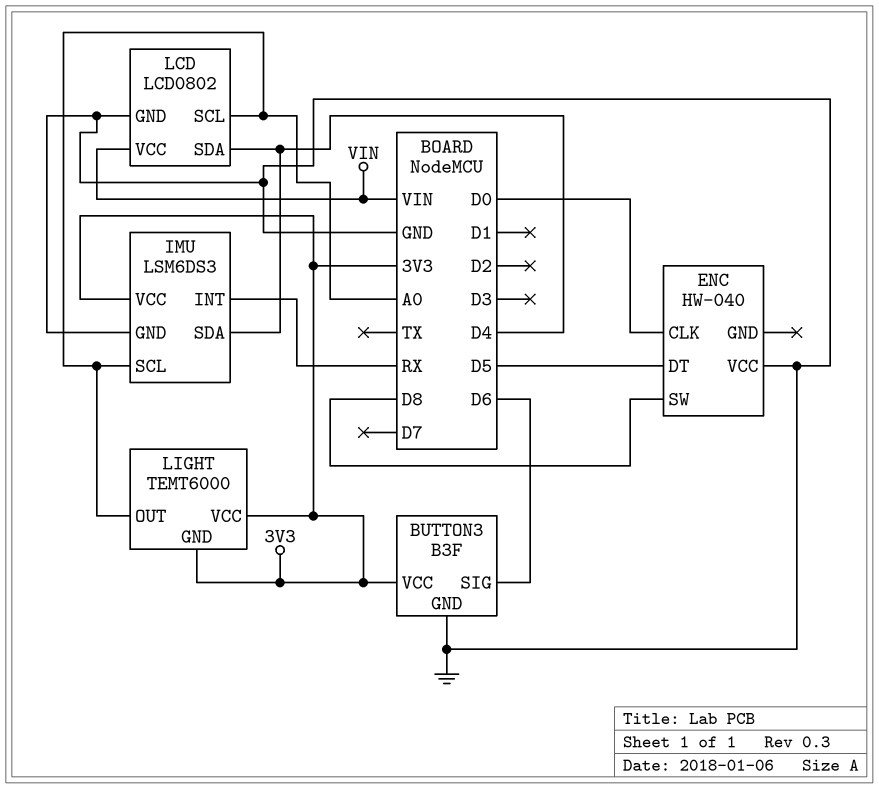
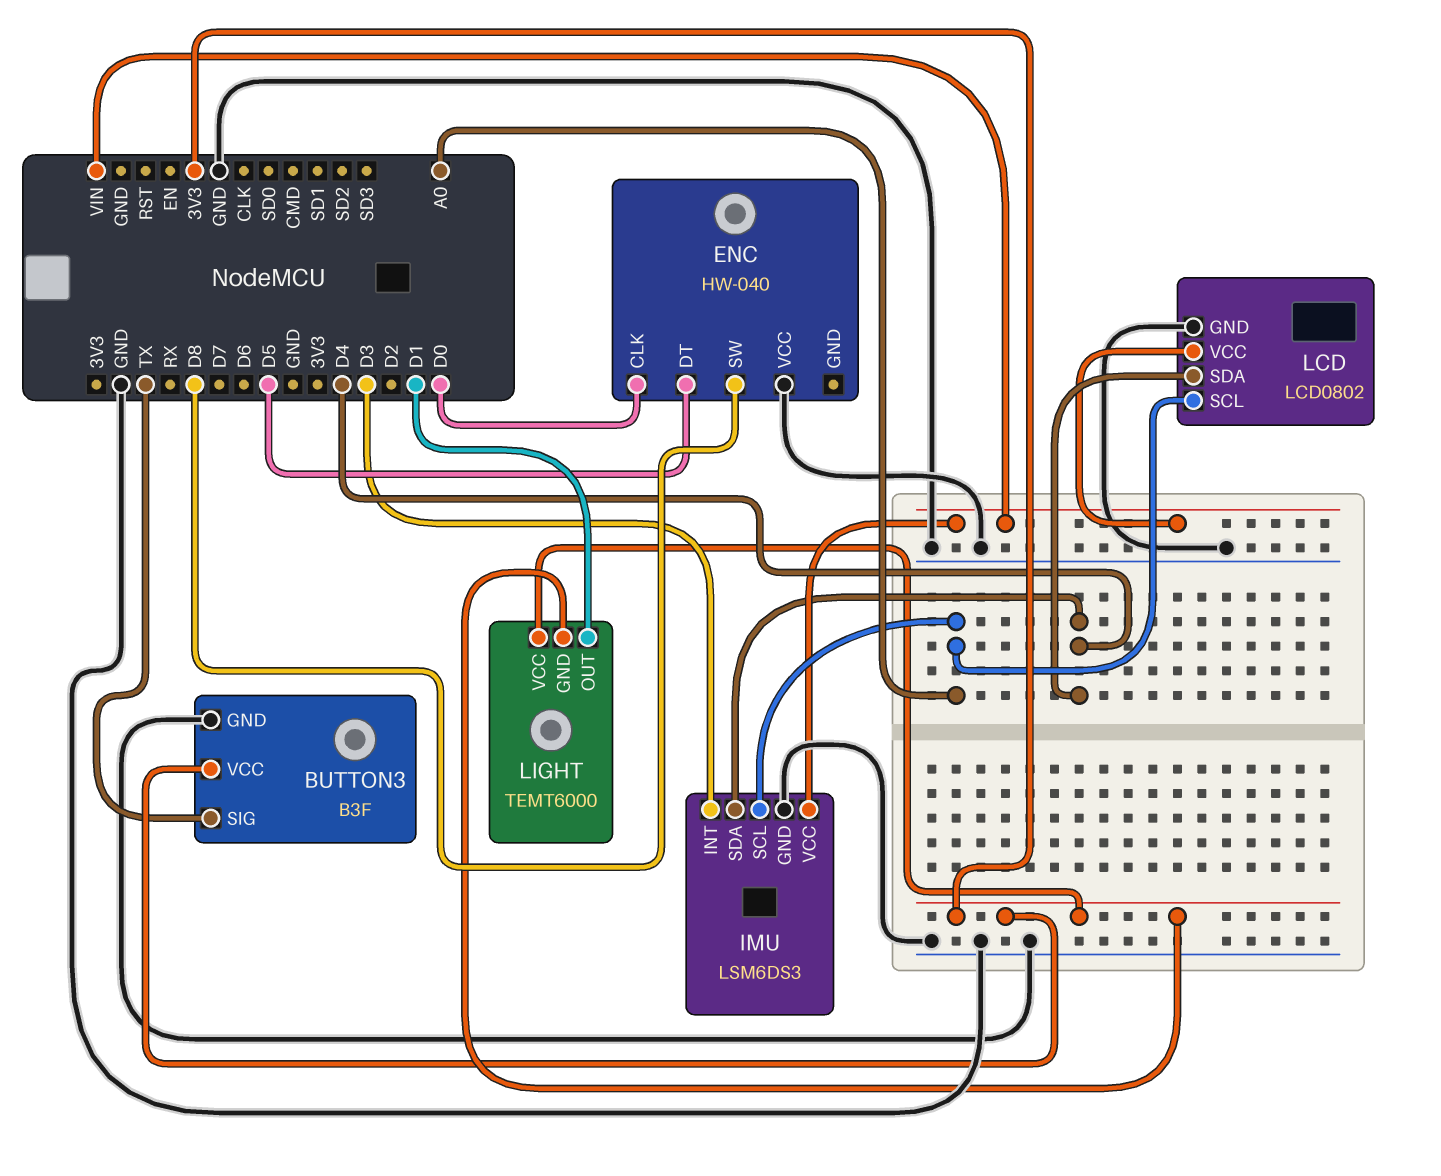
BUTTON3 pin SIG: D6 -> TX
IMU pin INT: RX -> D3
IMU pin VCC: 3V3 -> VIN
LIGHT pin OUT: A0 -> D1

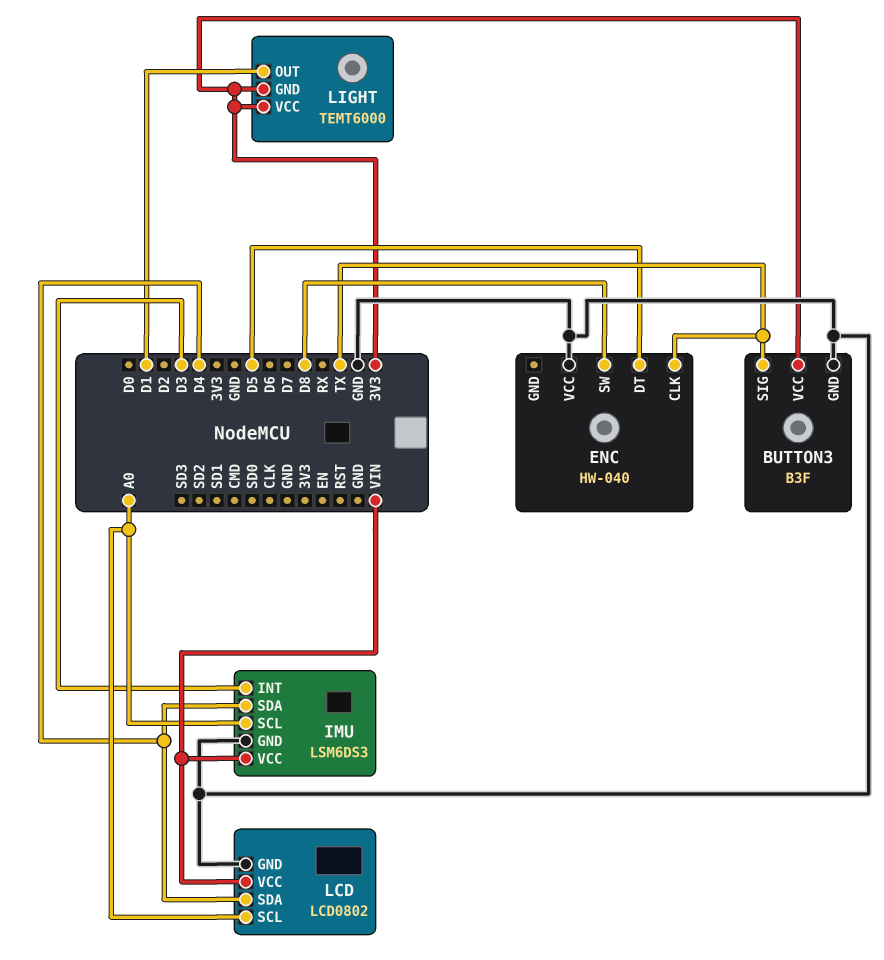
ENC pin CLK: D0 -> TX

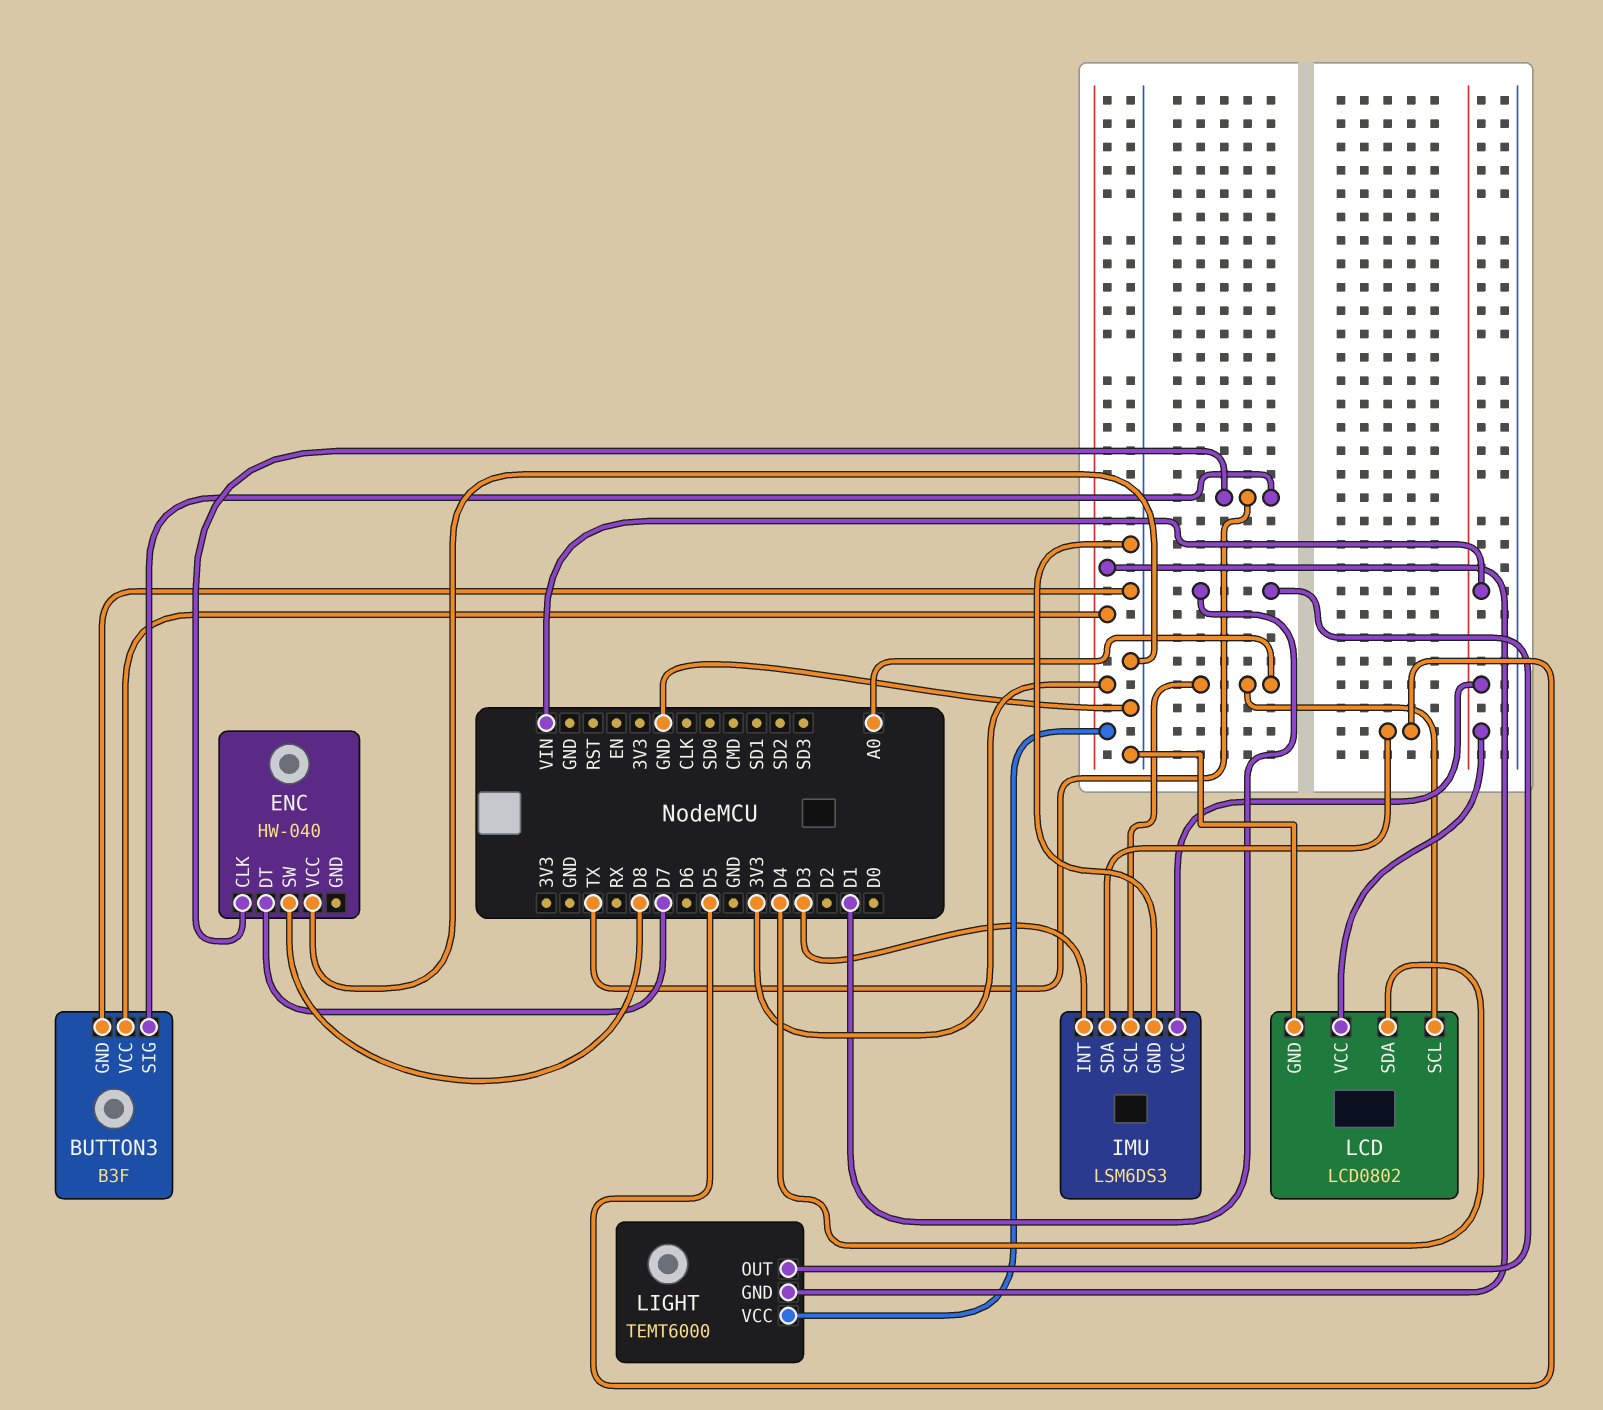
ENC pin DT: D5 -> D7
IMU pin SDA: D4 -> D5

